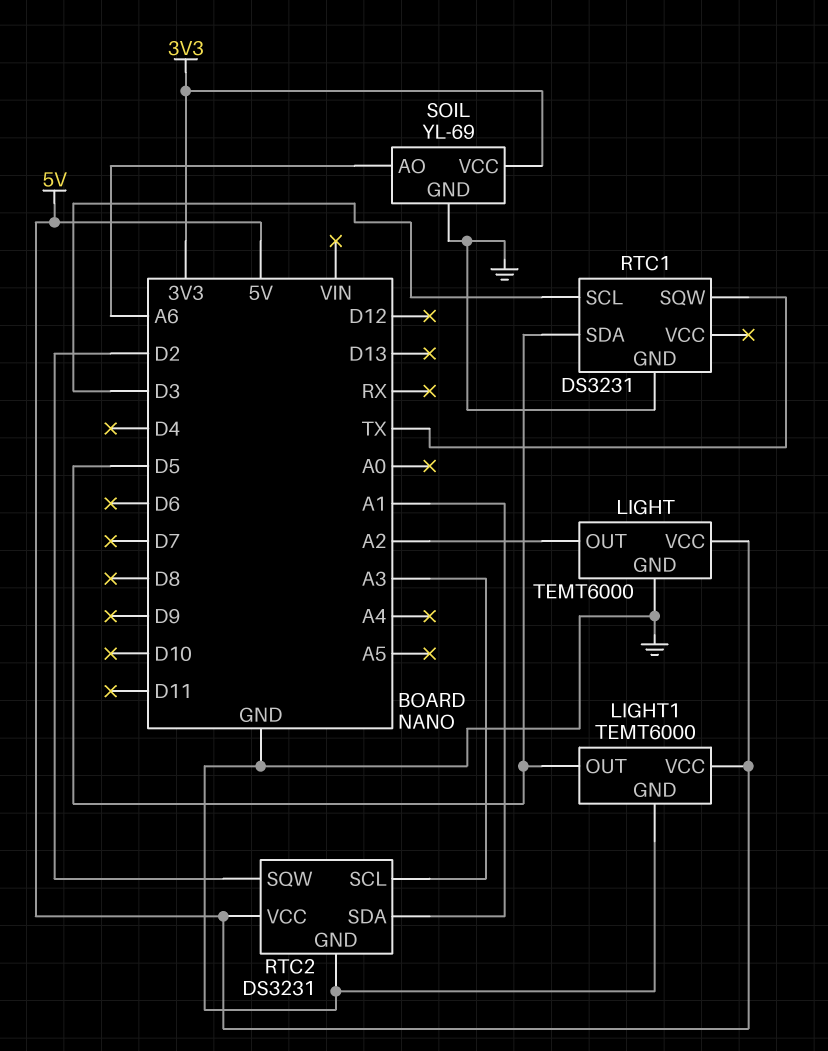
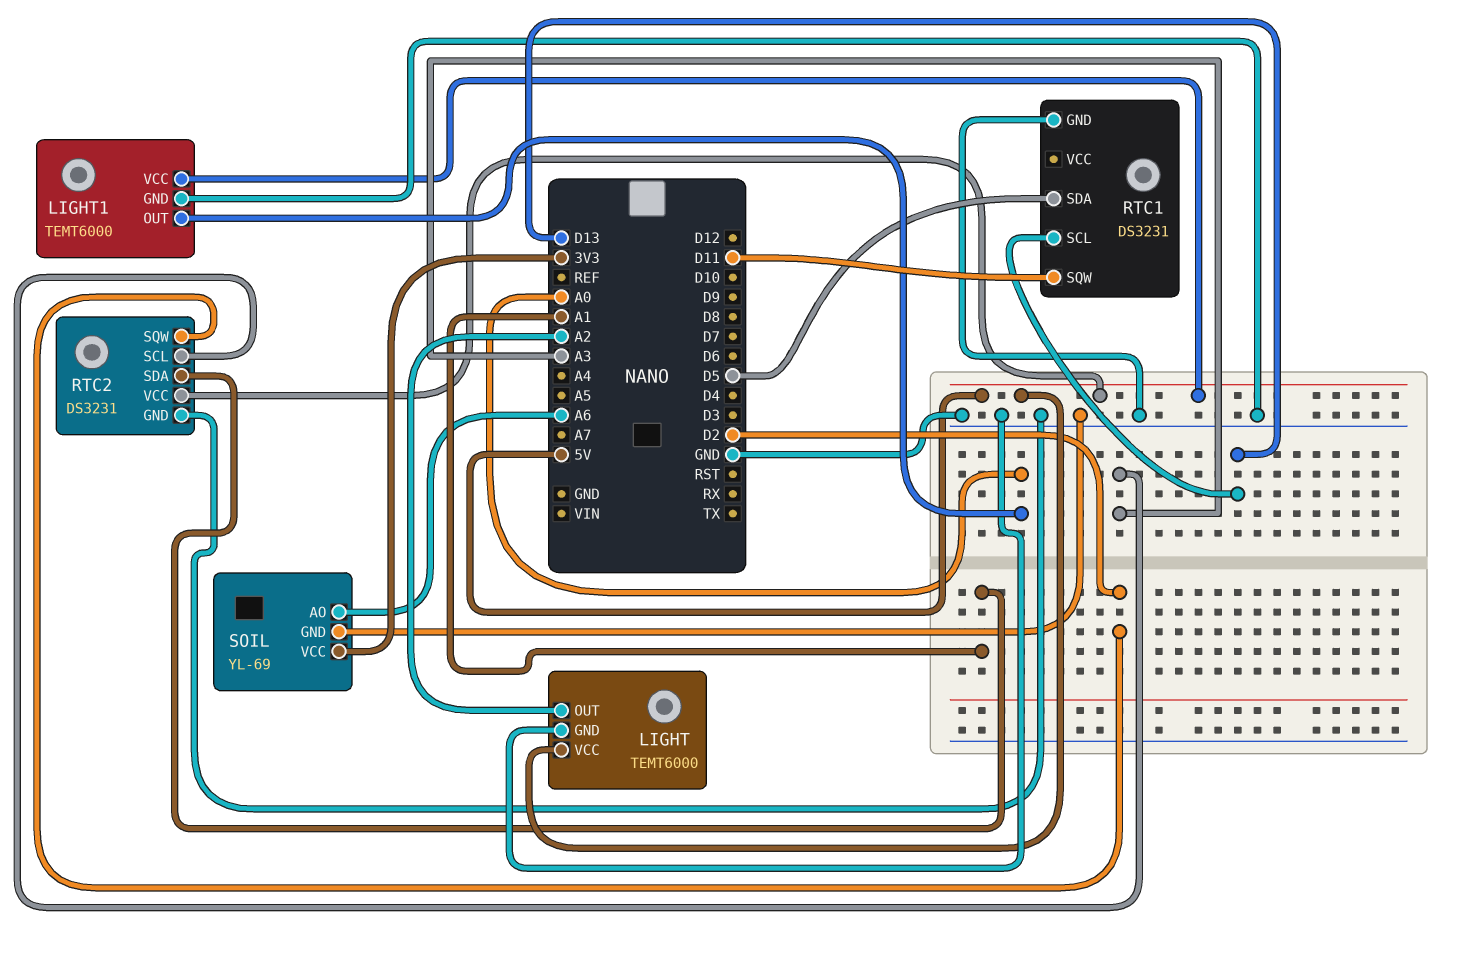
LIGHT1 pin OUT: D5 -> A0
RTC1 pin SCL: D3 -> D13
RTC1 pin SQW: TX -> D11

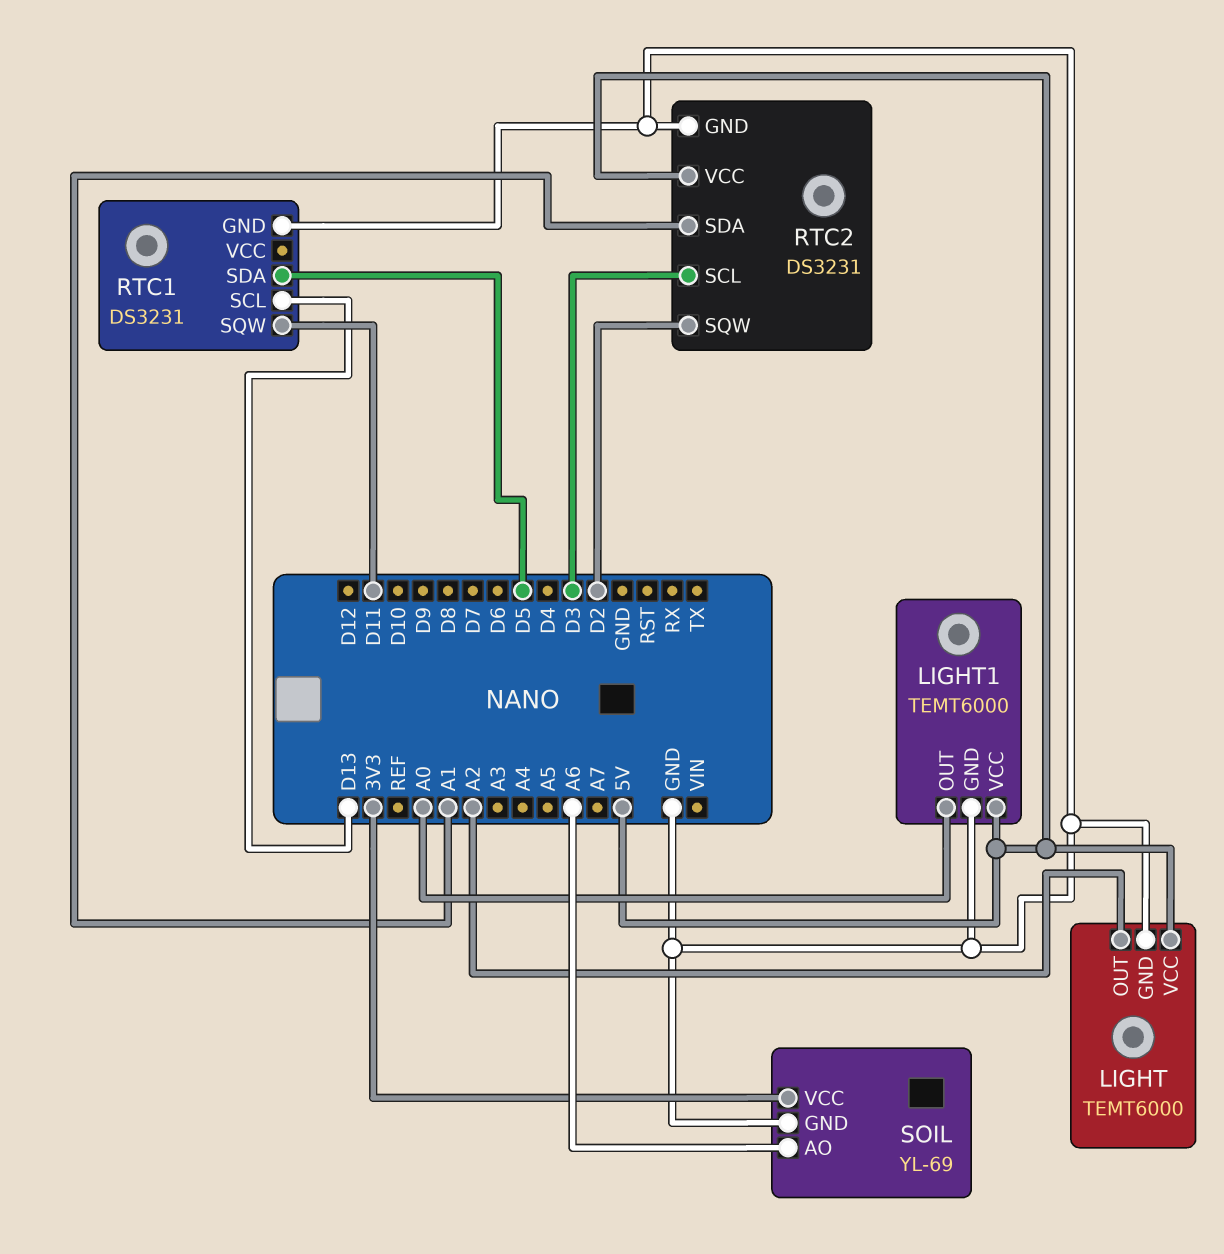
RTC2 pin SCL: A3 -> D3

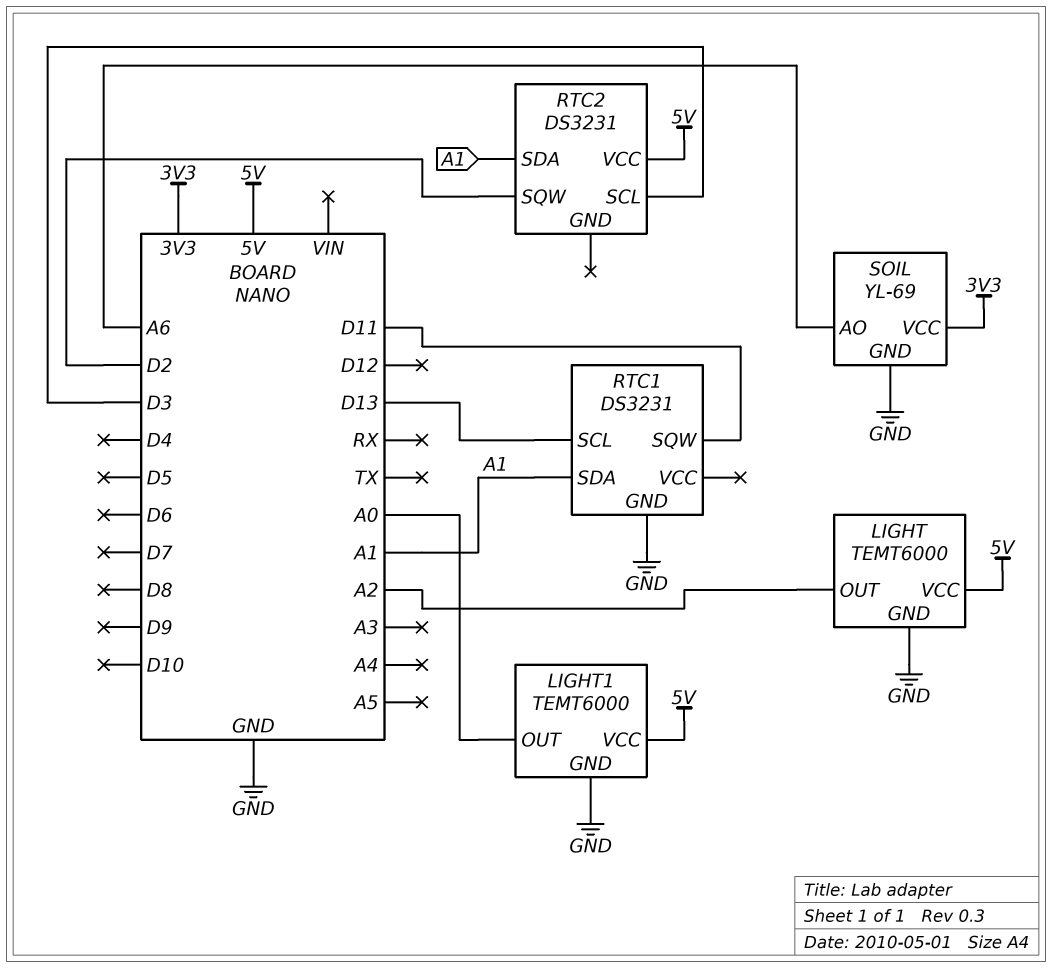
RTC1 pin SDA: D5 -> A1
RTC2 pin GND: GND -> none

